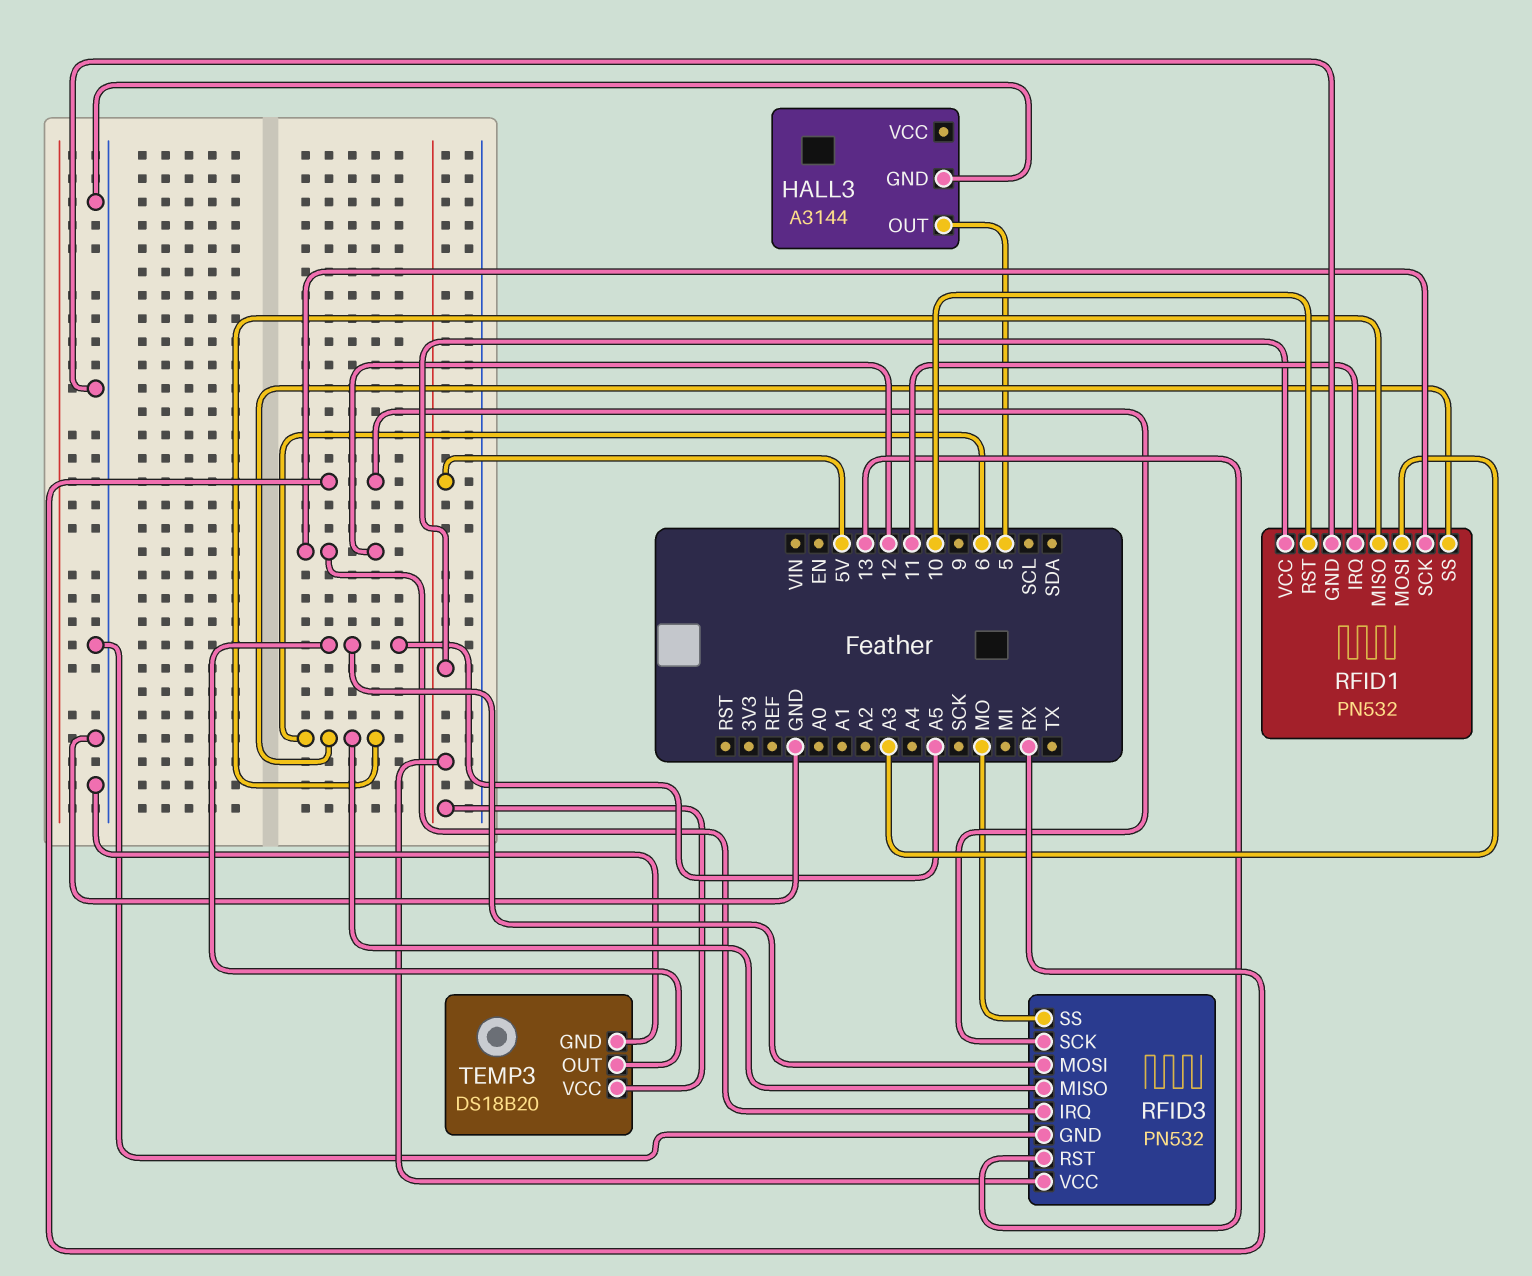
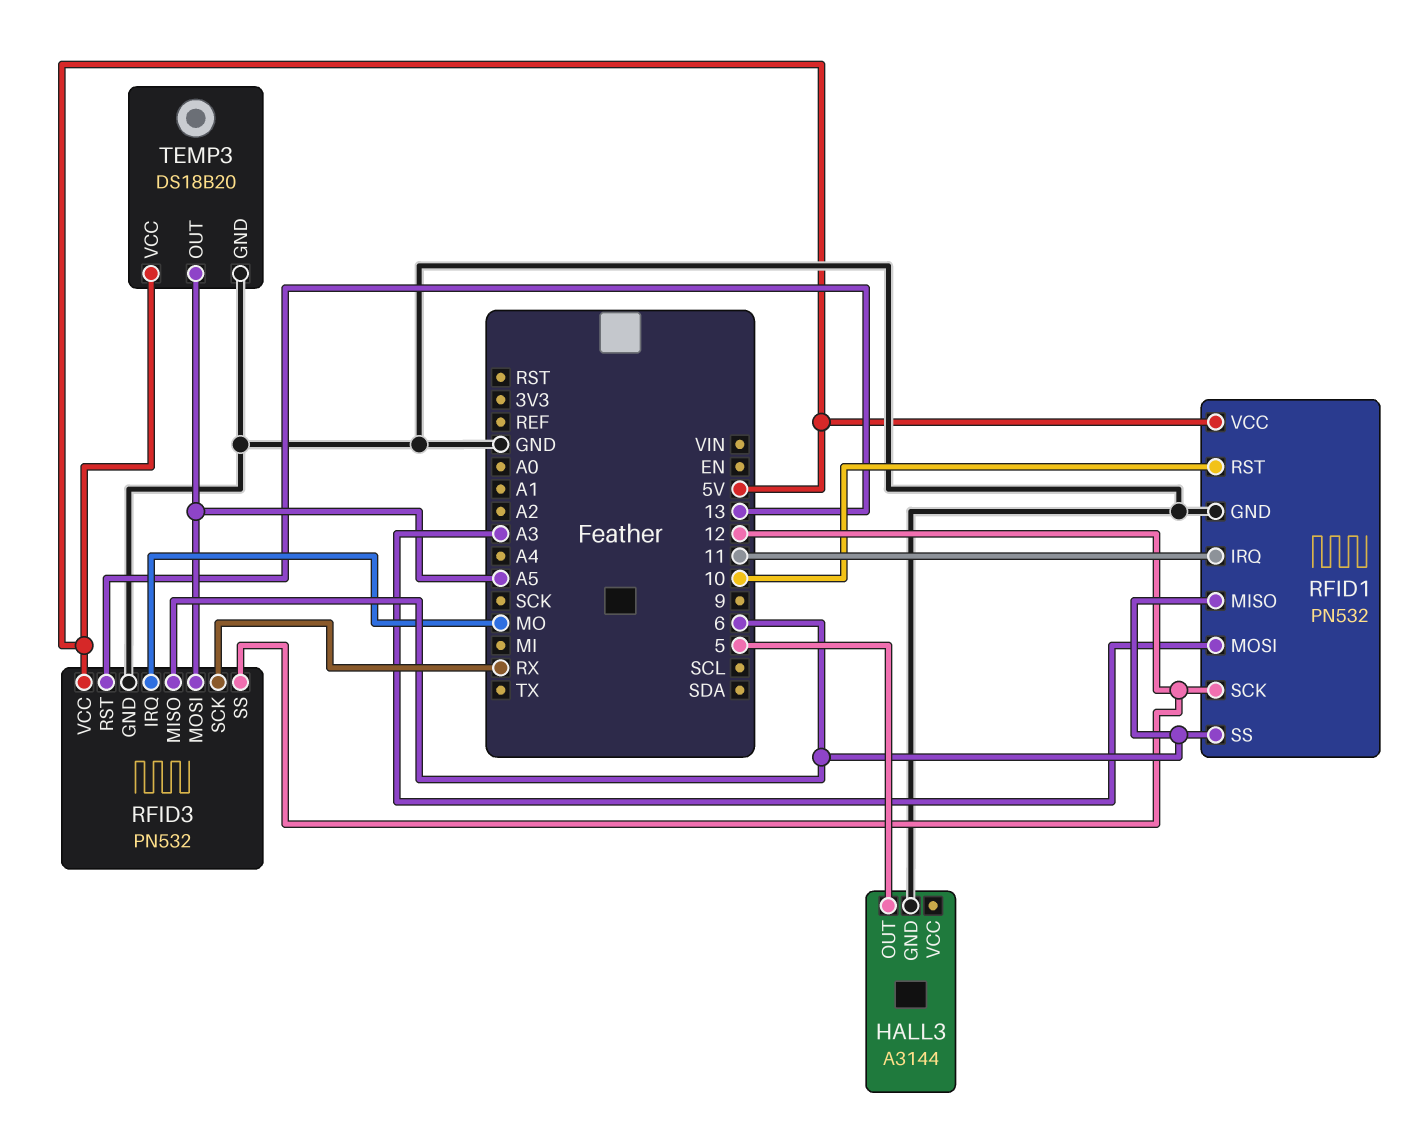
RFID3 pin IRQ: 12 -> MO
RFID3 pin SS: MO -> 12

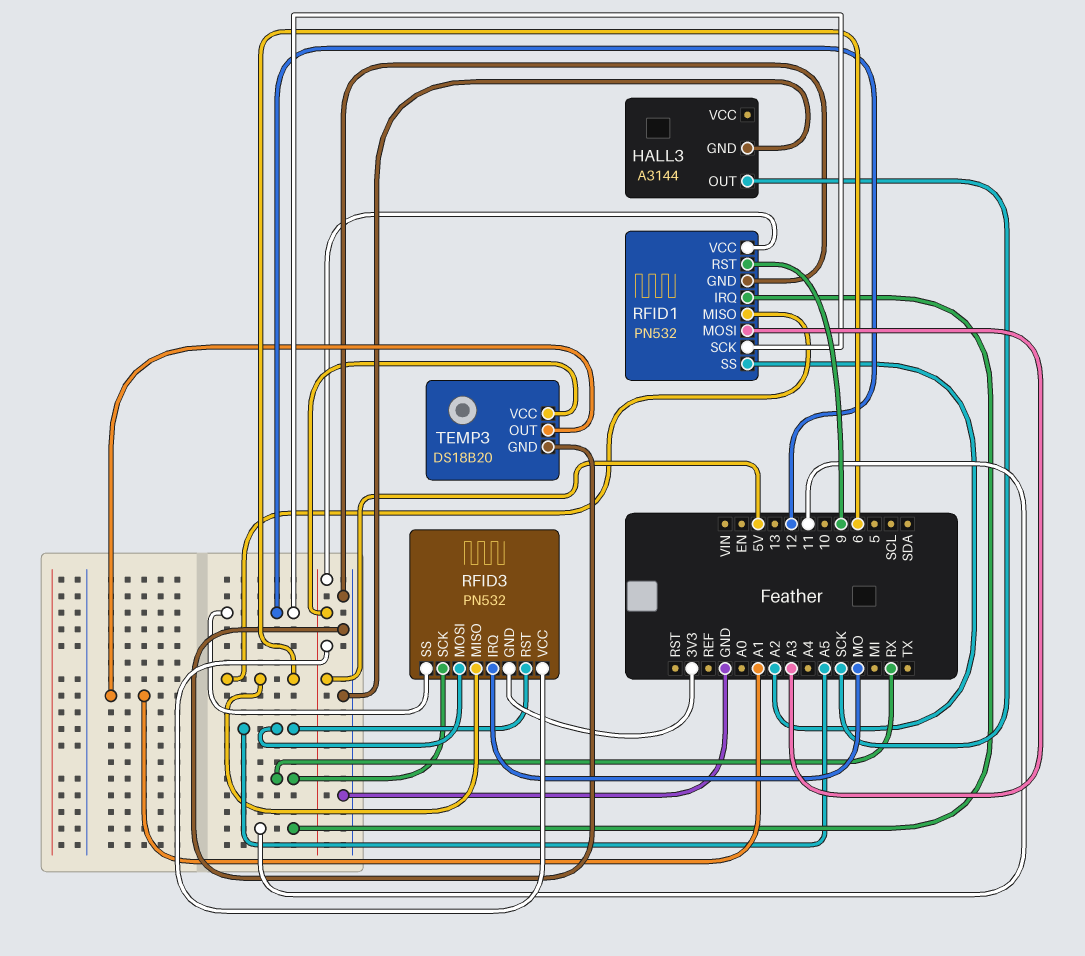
HALL3 pin OUT: 5 -> SCK
RFID1 pin RST: 10 -> 9
RFID1 pin SS: 6 -> A2
RFID3 pin GND: GND -> 3V3
RFID3 pin RST: 13 -> A5
TEMP3 pin OUT: A5 -> A1

